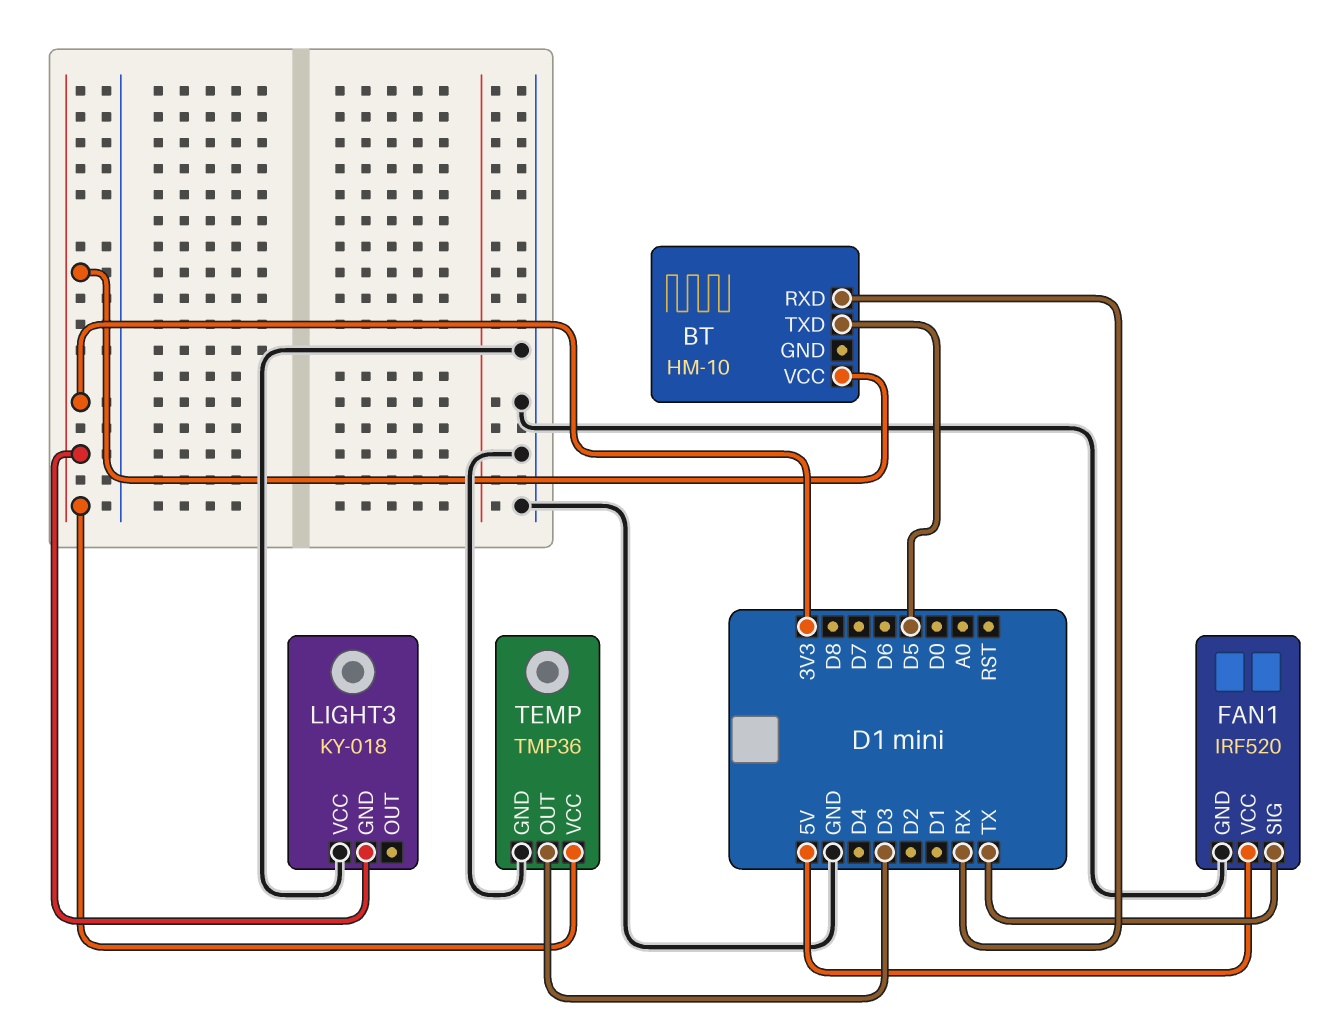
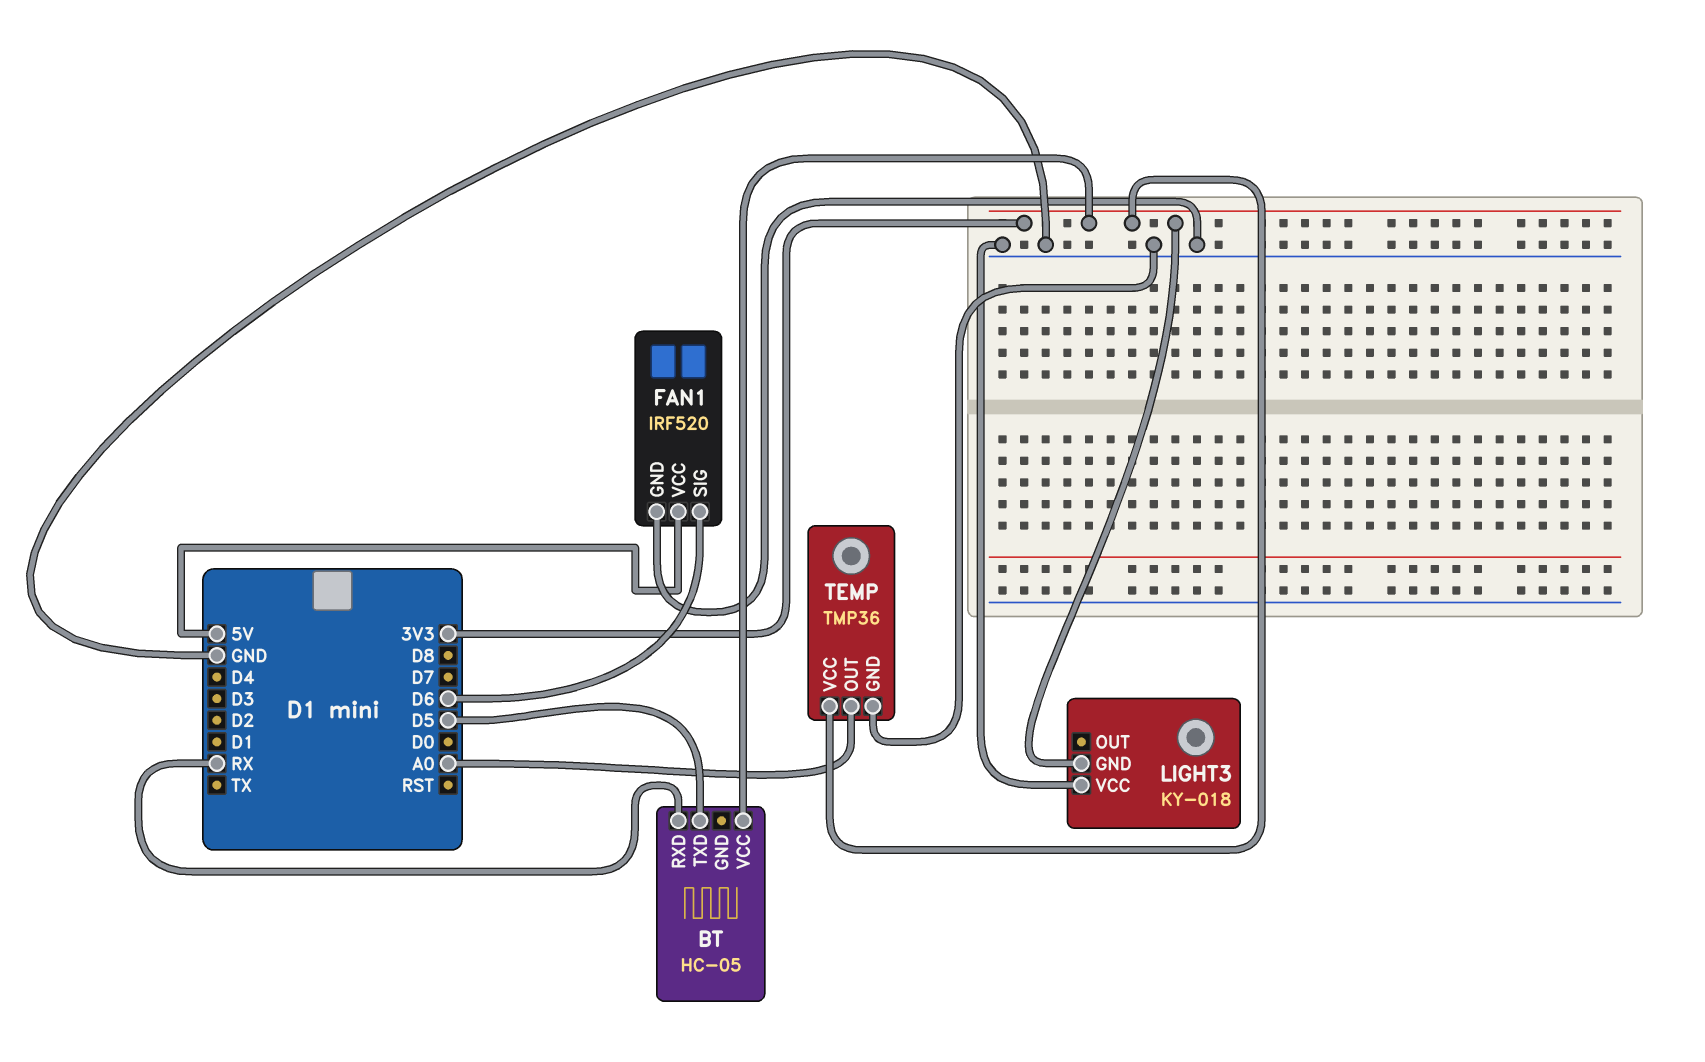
BT: HM-10 -> HC-05
FAN1 pin SIG: TX -> D6
TEMP pin OUT: D3 -> A0

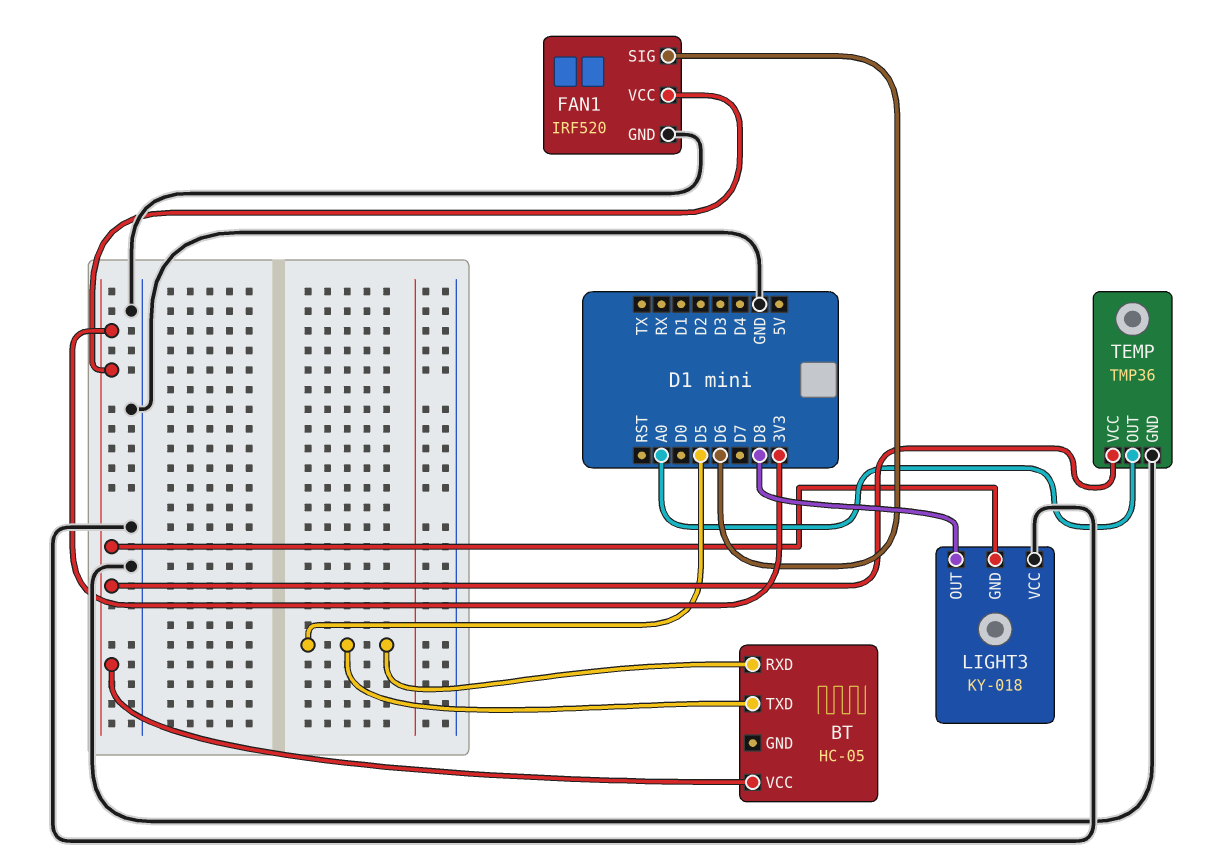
BT pin RXD: RX -> D5
FAN1 pin VCC: 5V -> 3V3
LIGHT3 pin OUT: none -> D8

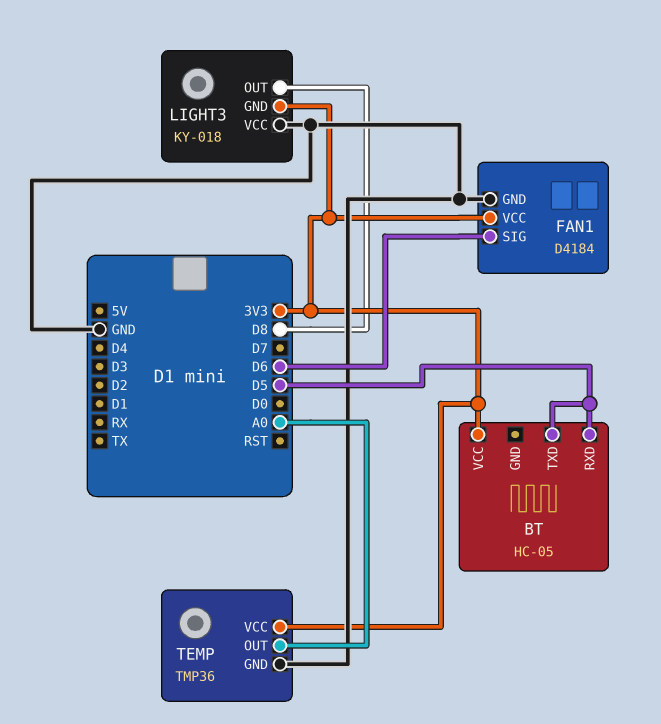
FAN1: IRF520 -> D4184

